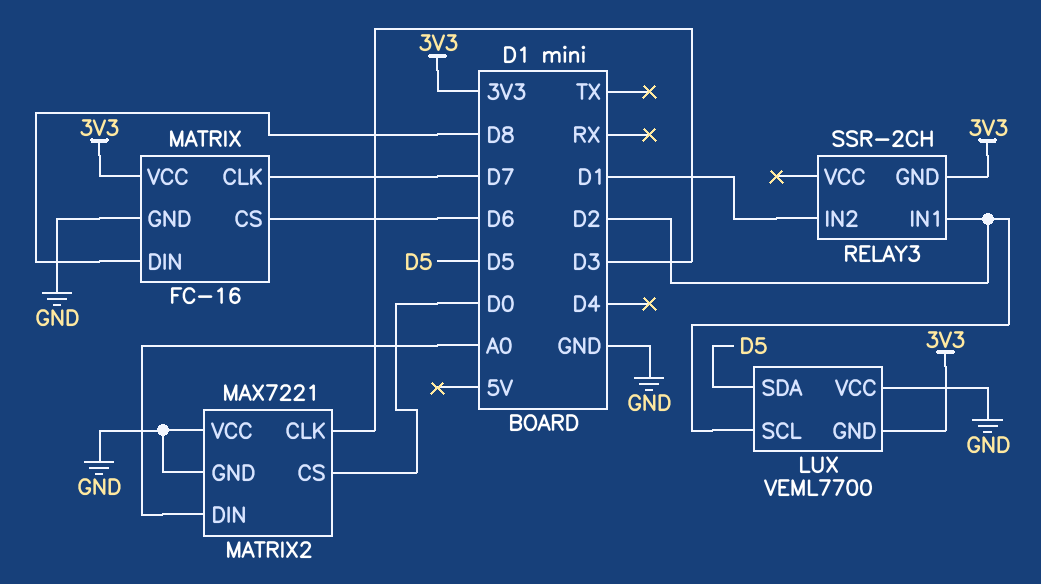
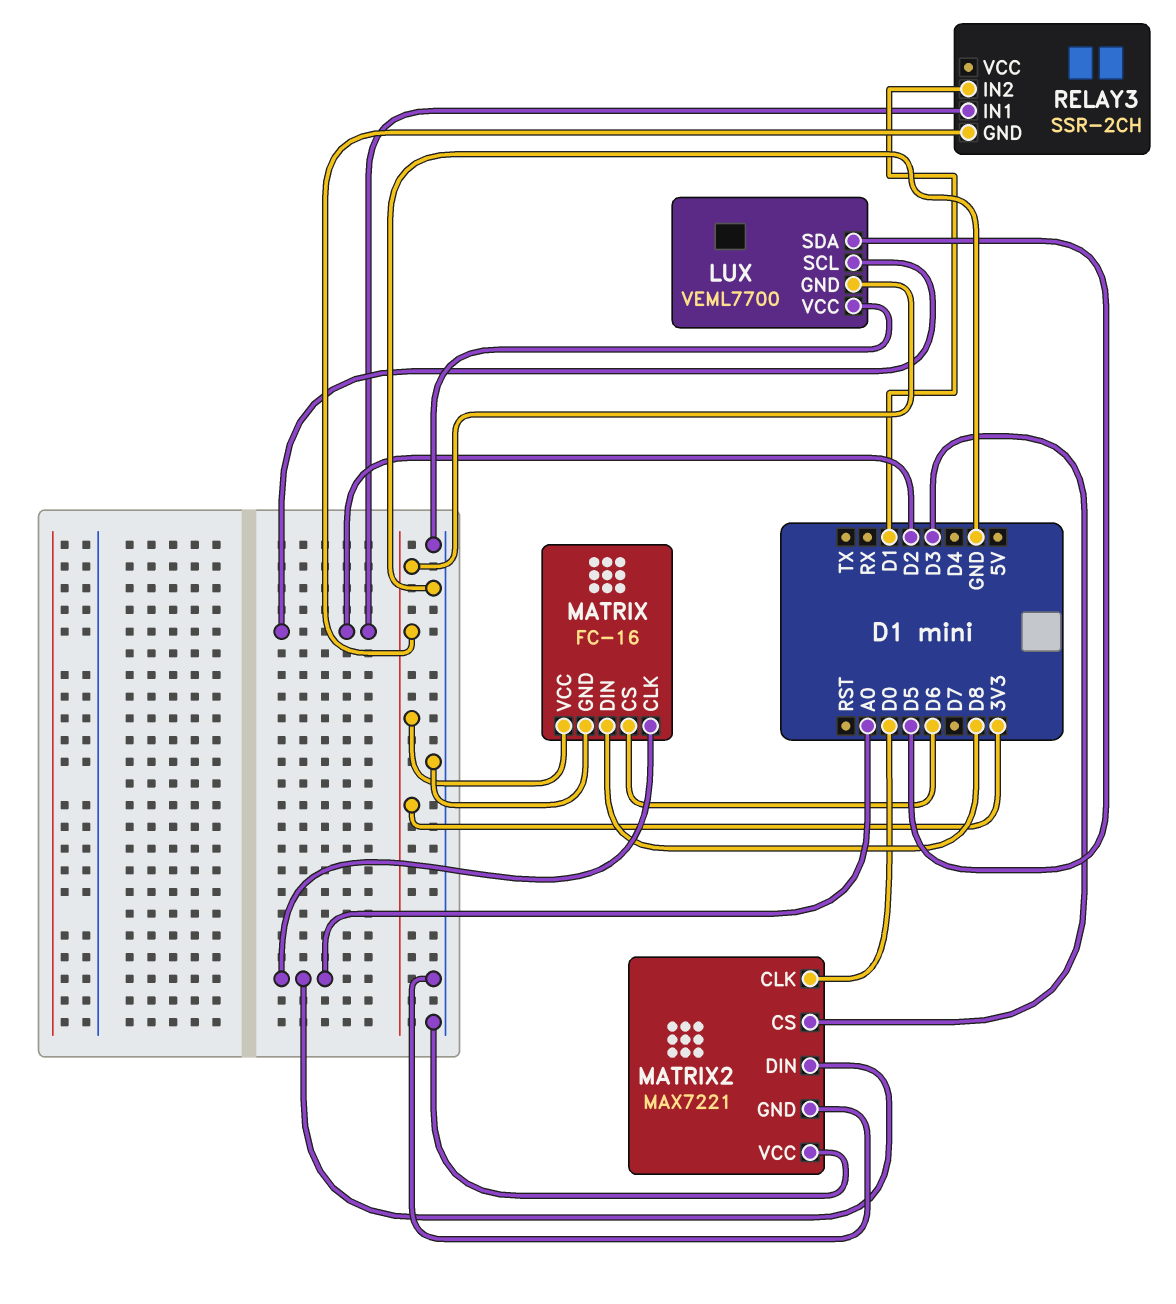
MATRIX pin CLK: D7 -> A0
MATRIX2 pin CLK: D3 -> D0
MATRIX2 pin CS: D0 -> D3

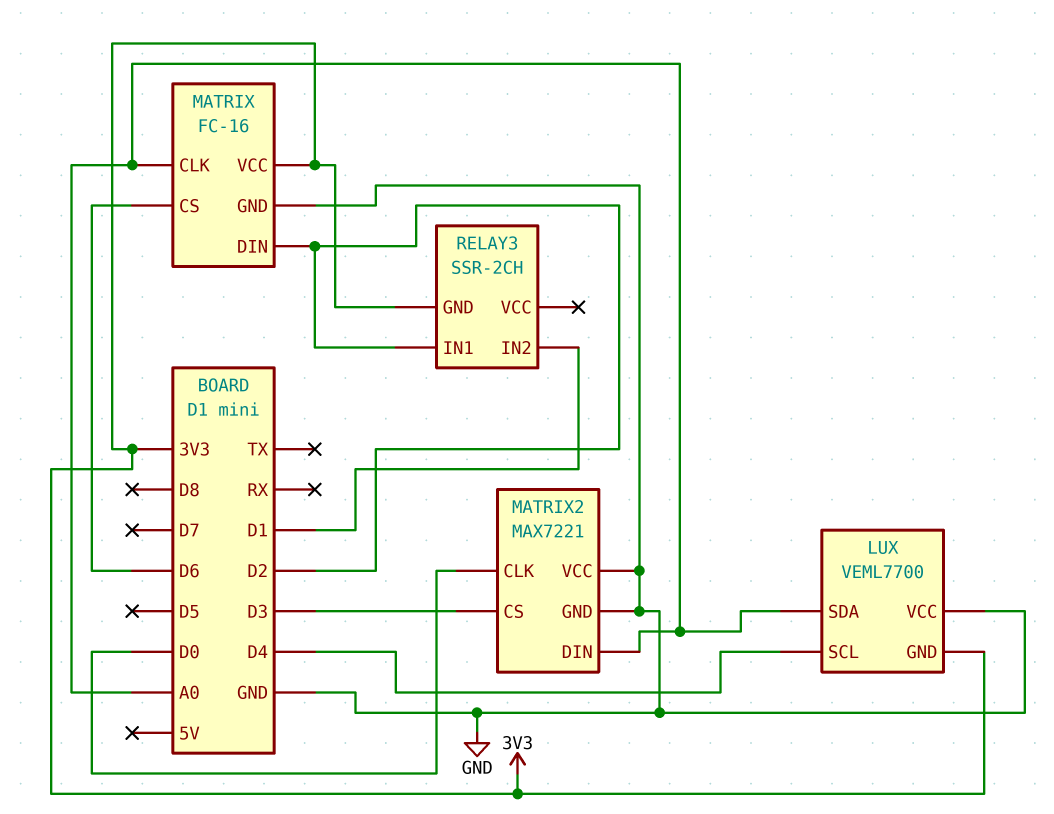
LUX pin SCL: D2 -> D4
LUX pin SDA: D5 -> A0
MATRIX pin DIN: D8 -> D2

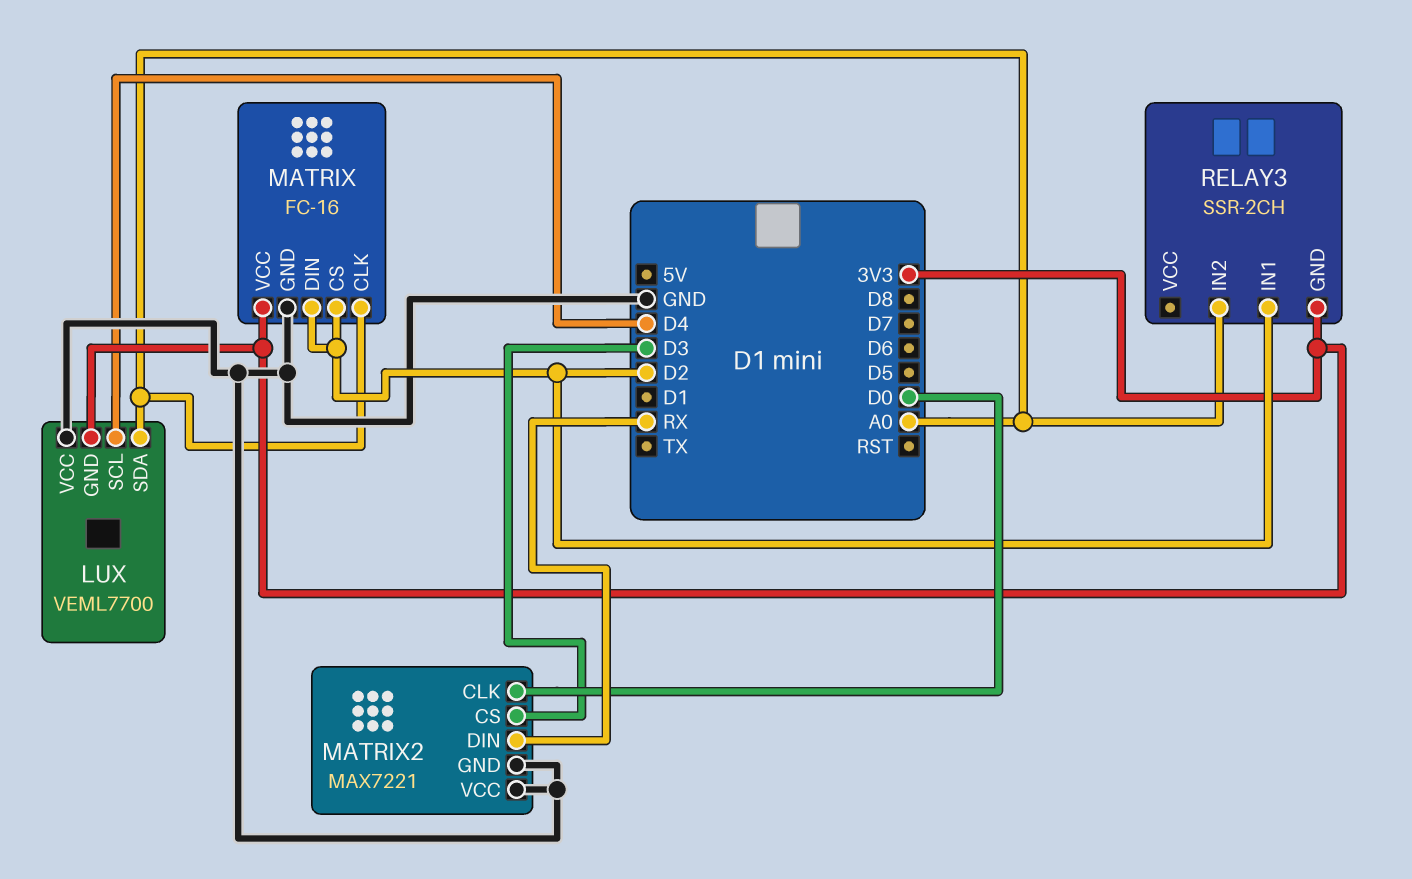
MATRIX pin CS: D6 -> D2
MATRIX2 pin DIN: A0 -> RX
RELAY3 pin IN2: D1 -> A0

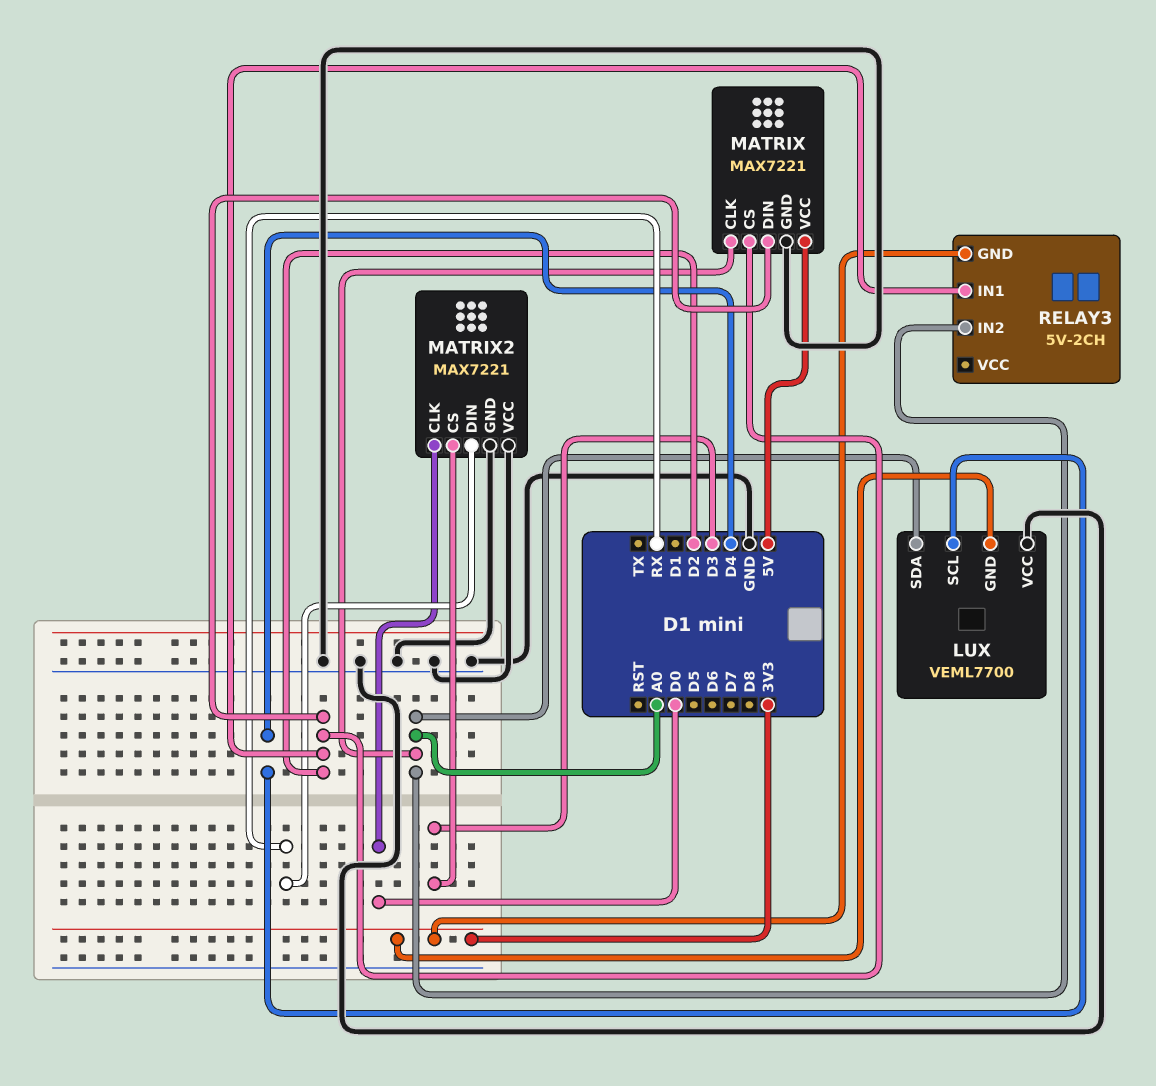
MATRIX: FC-16 -> MAX7221
MATRIX pin VCC: 3V3 -> 5V
RELAY3: SSR-2CH -> 5V-2CH

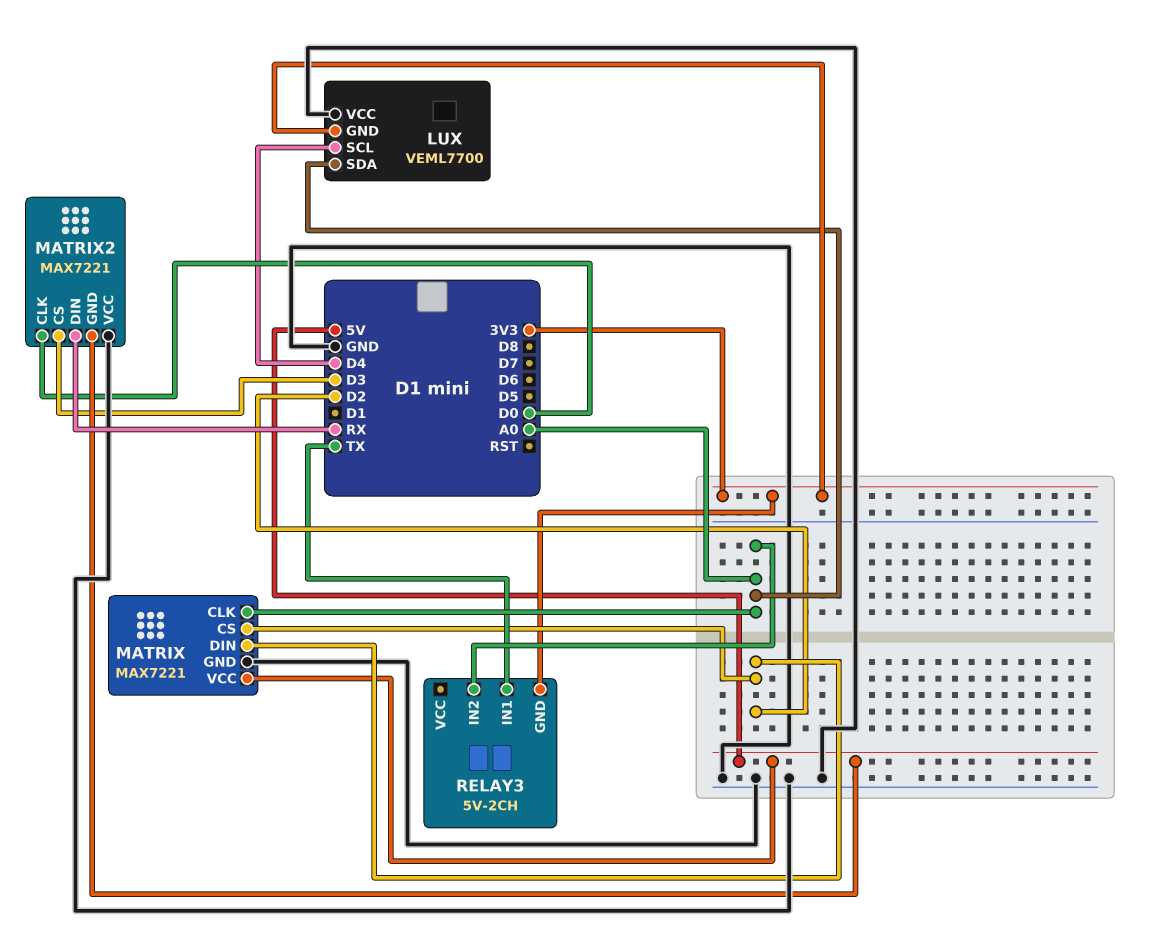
MATRIX2 pin GND: GND -> 5V
RELAY3 pin IN1: D2 -> TX

